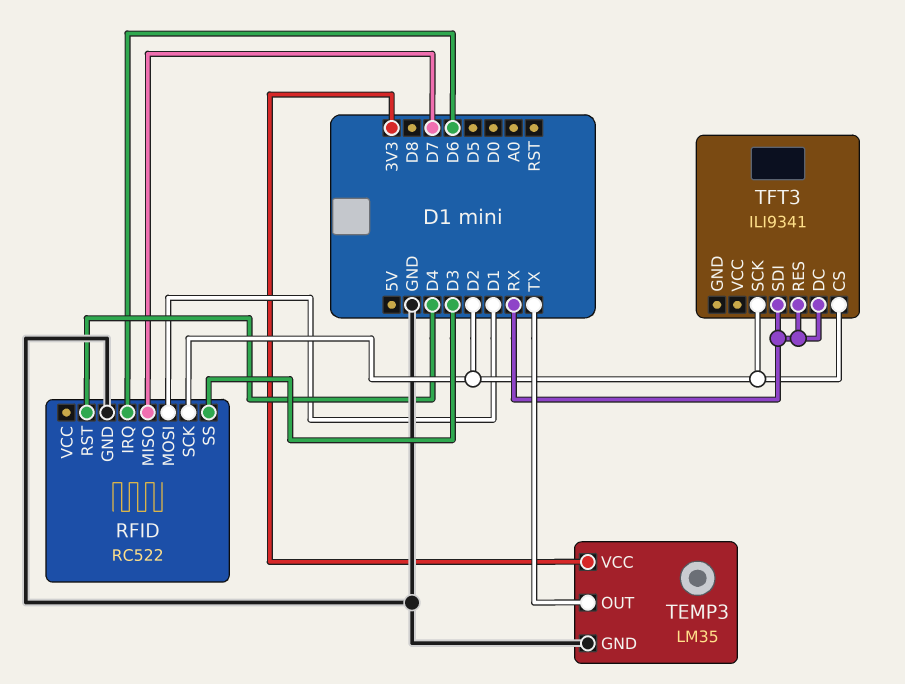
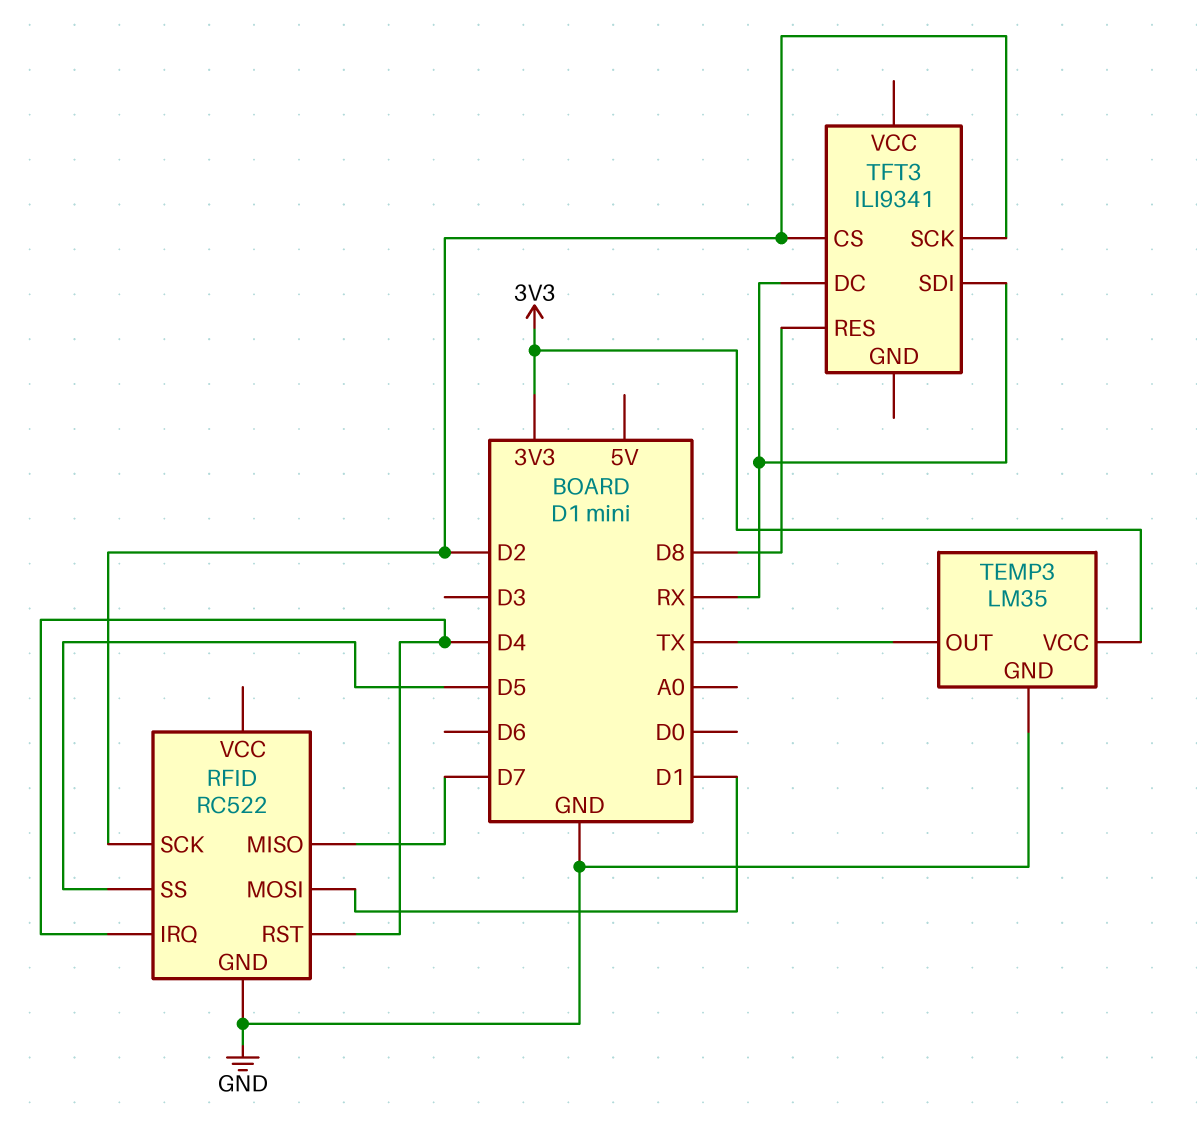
RFID pin IRQ: D6 -> D4
RFID pin SS: D3 -> D5
TFT3 pin RES: RX -> D8

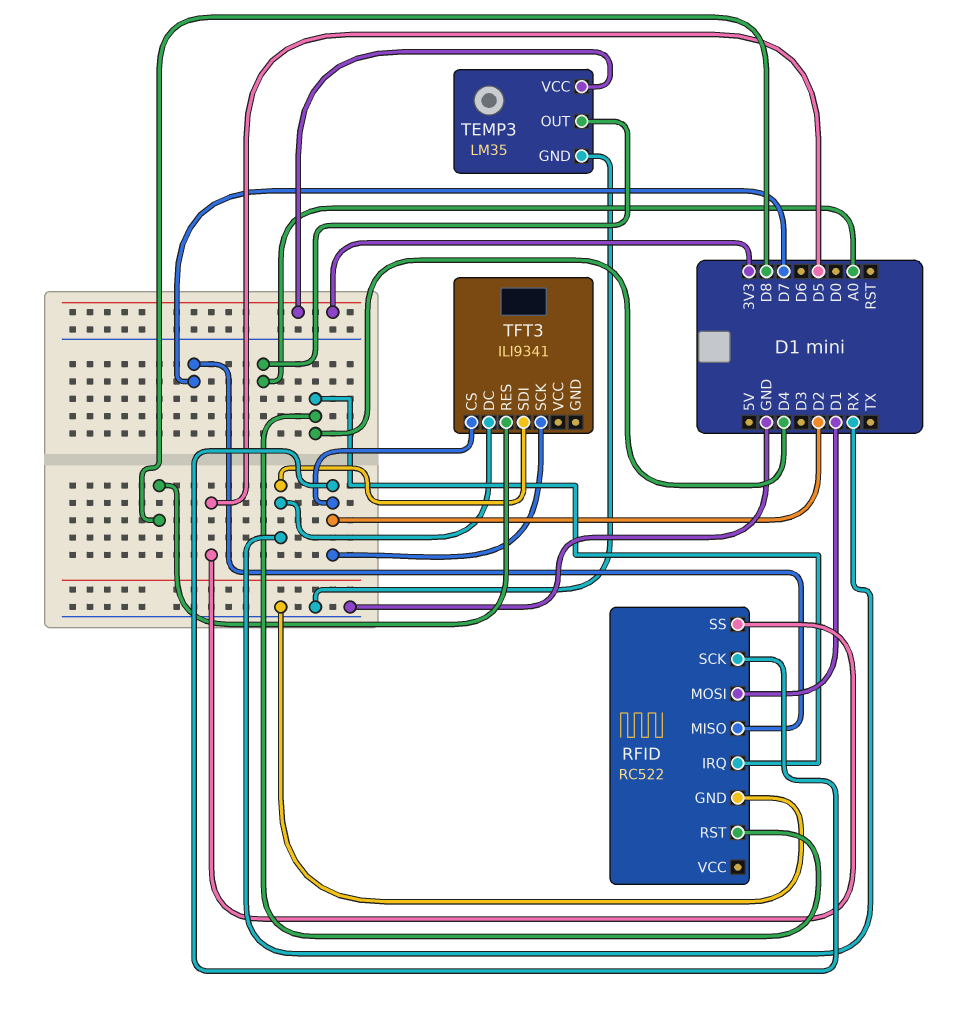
TEMP3 pin OUT: TX -> A0

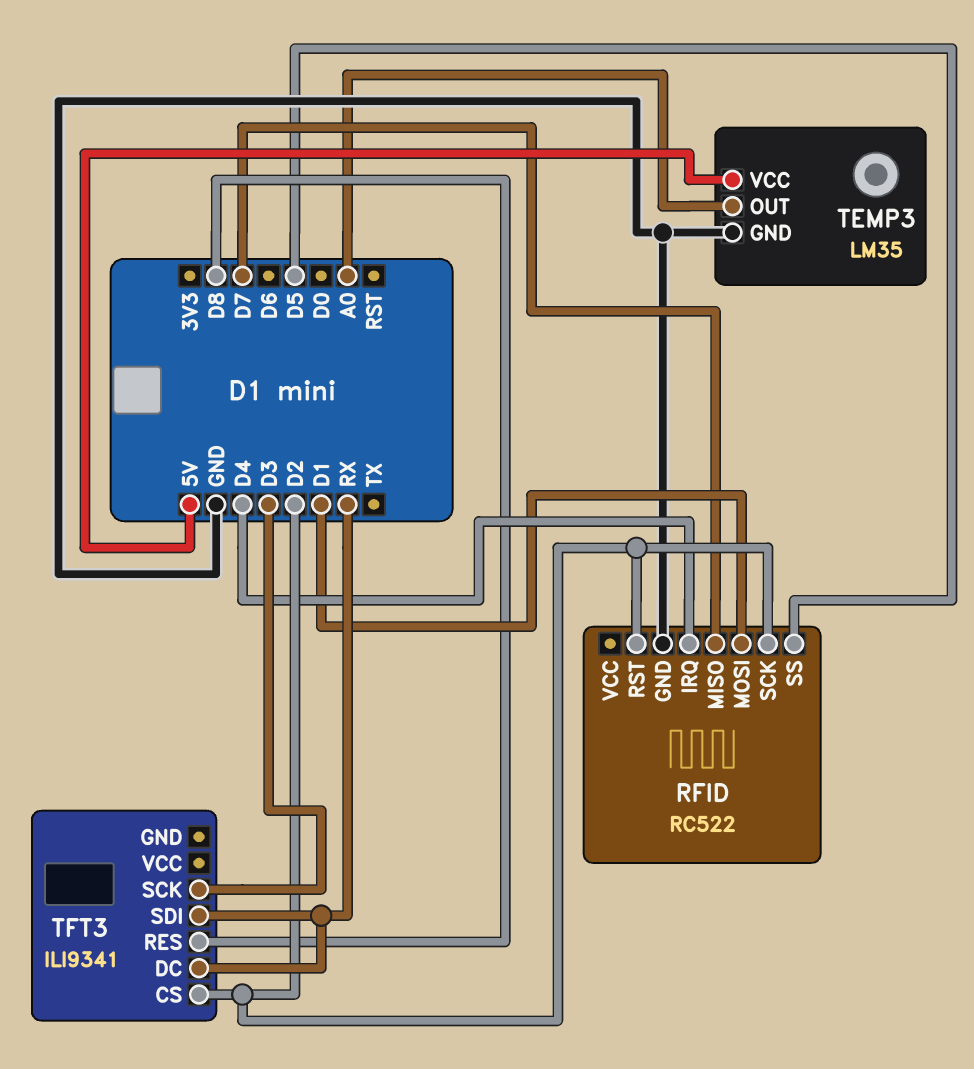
RFID pin RST: D4 -> D2
TEMP3 pin VCC: 3V3 -> 5V
TFT3 pin SCK: D2 -> D3

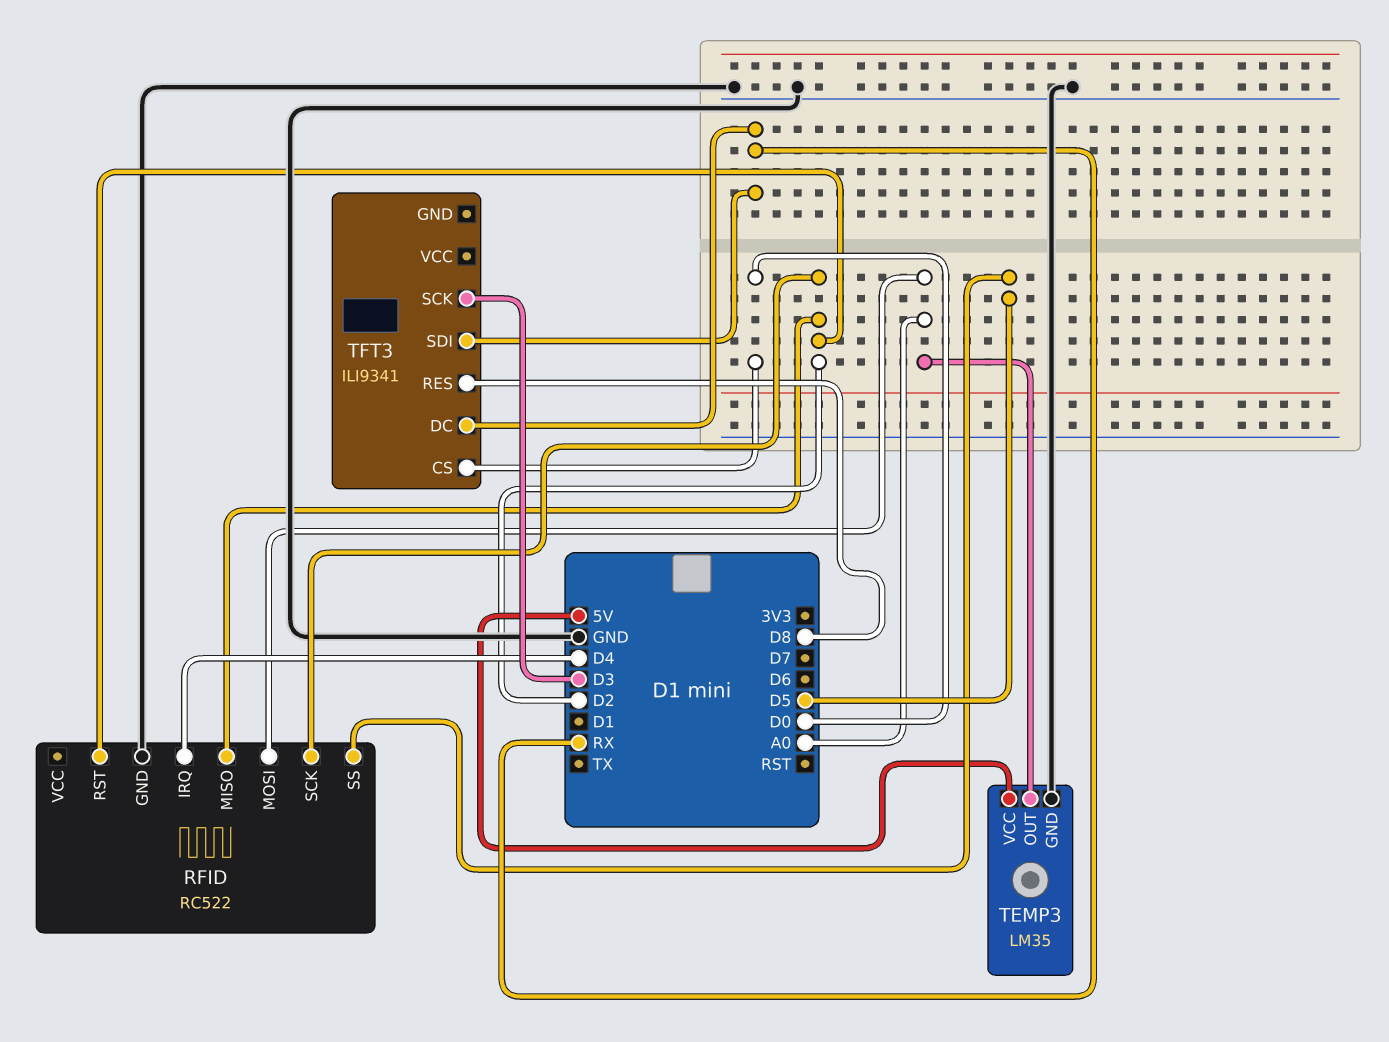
RFID pin MISO: D7 -> D2
RFID pin MOSI: D1 -> A0
TFT3 pin CS: D2 -> D0

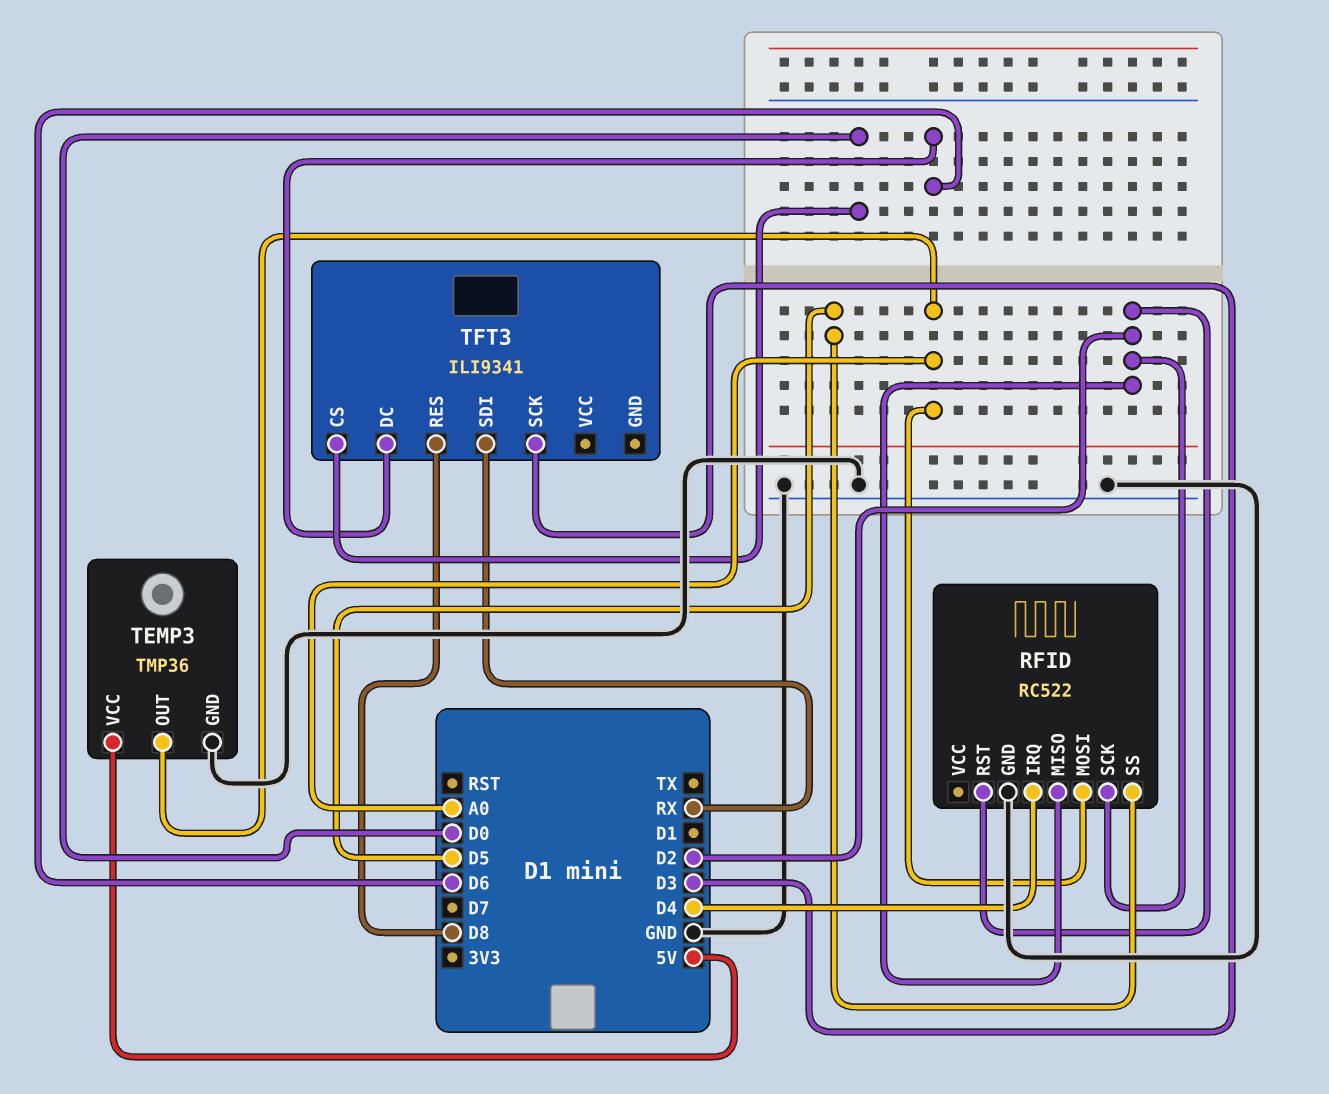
TEMP3: LM35 -> TMP36
TFT3 pin DC: RX -> D6

